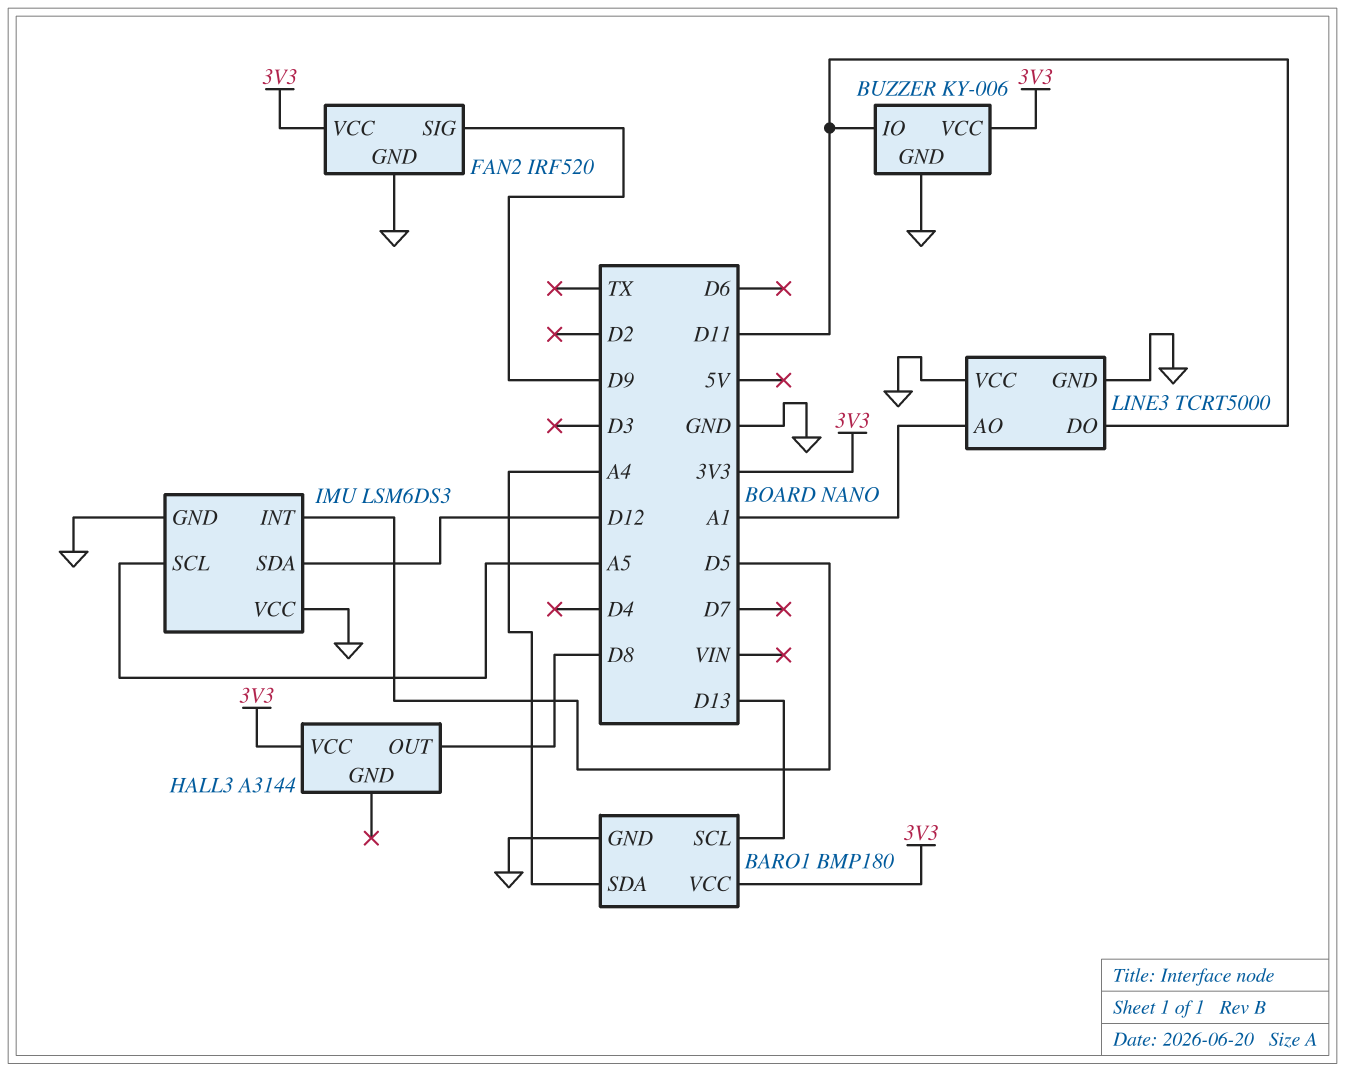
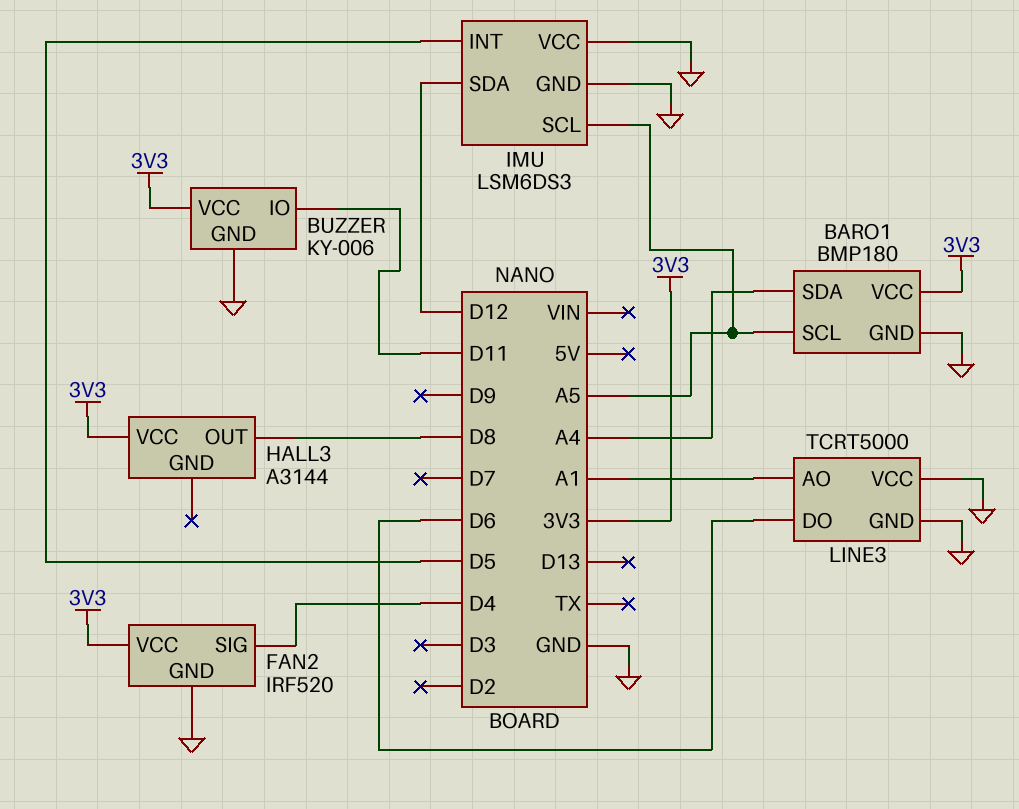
BARO1 pin SCL: D13 -> A5
FAN2 pin SIG: D9 -> D4
LINE3 pin DO: D11 -> D6

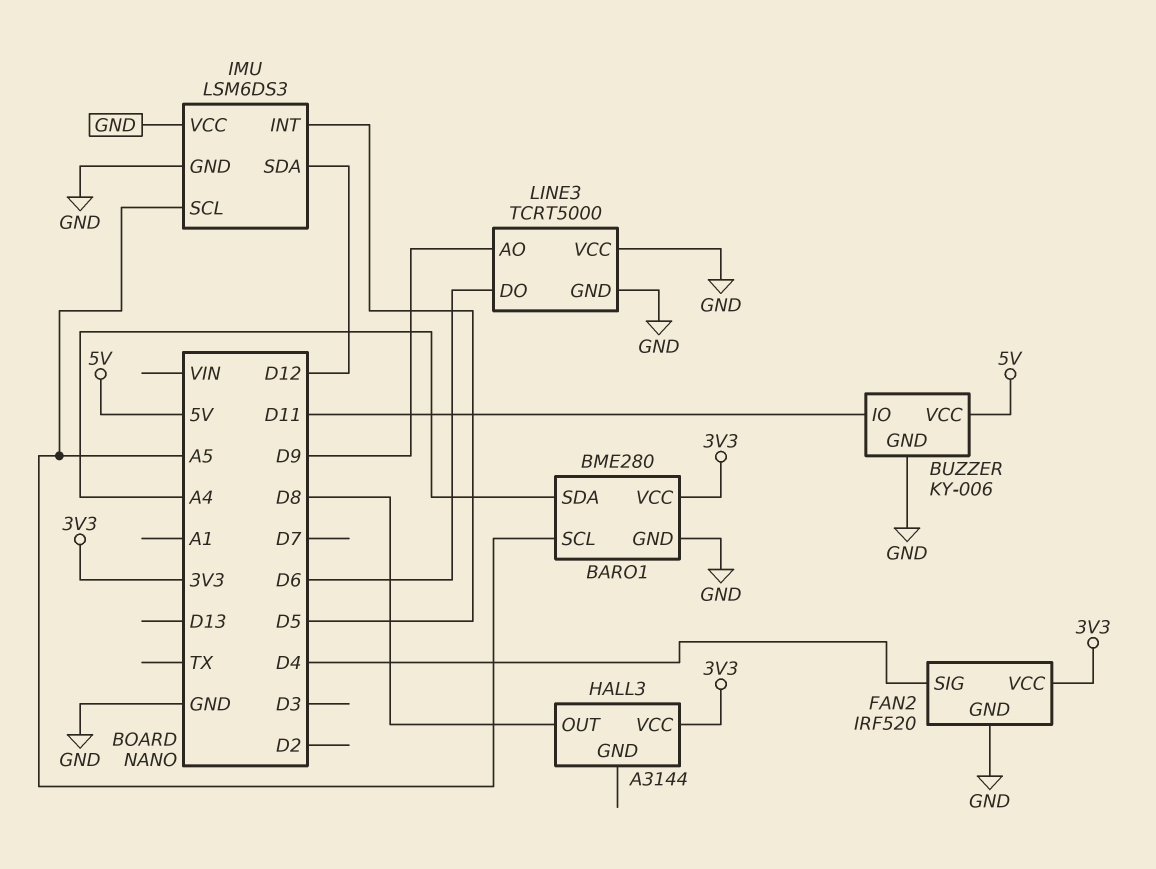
BARO1: BMP180 -> BME280
BUZZER pin VCC: 3V3 -> 5V
LINE3 pin AO: A1 -> D9

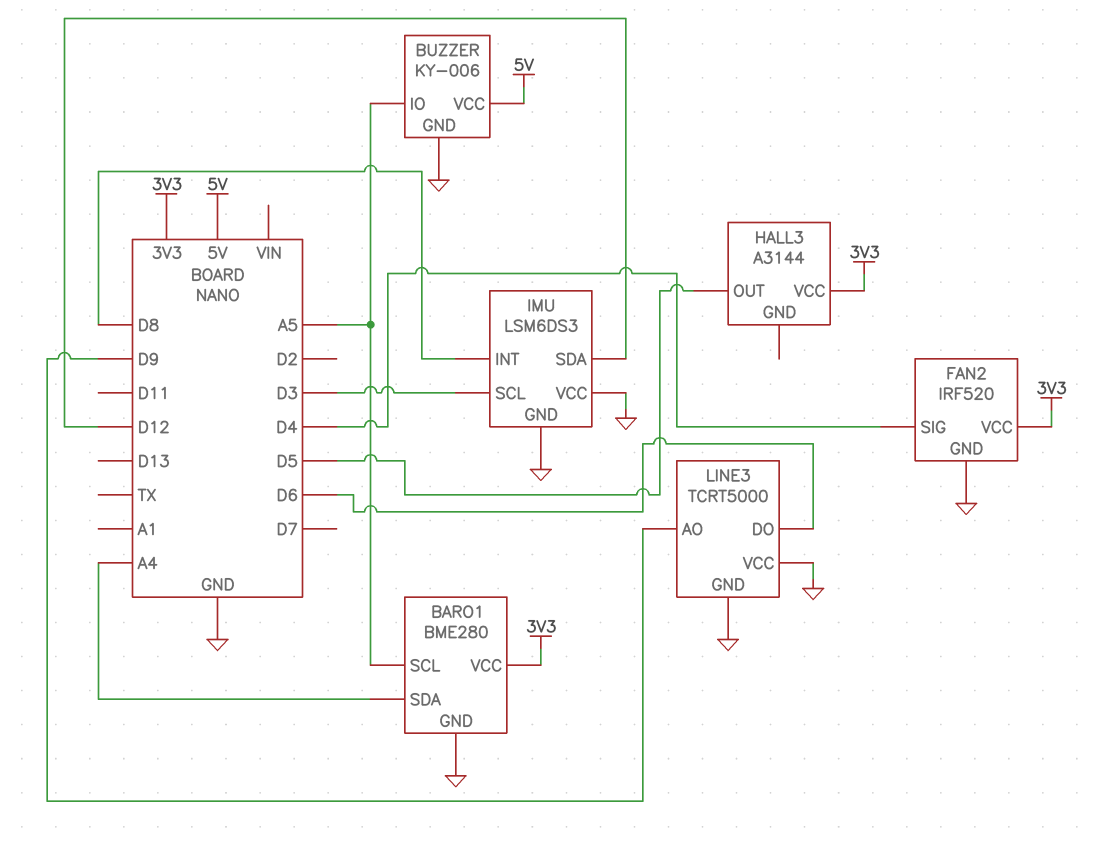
BUZZER pin IO: D11 -> A5
HALL3 pin OUT: D8 -> D5
IMU pin INT: D5 -> D8
IMU pin SCL: A5 -> D3

